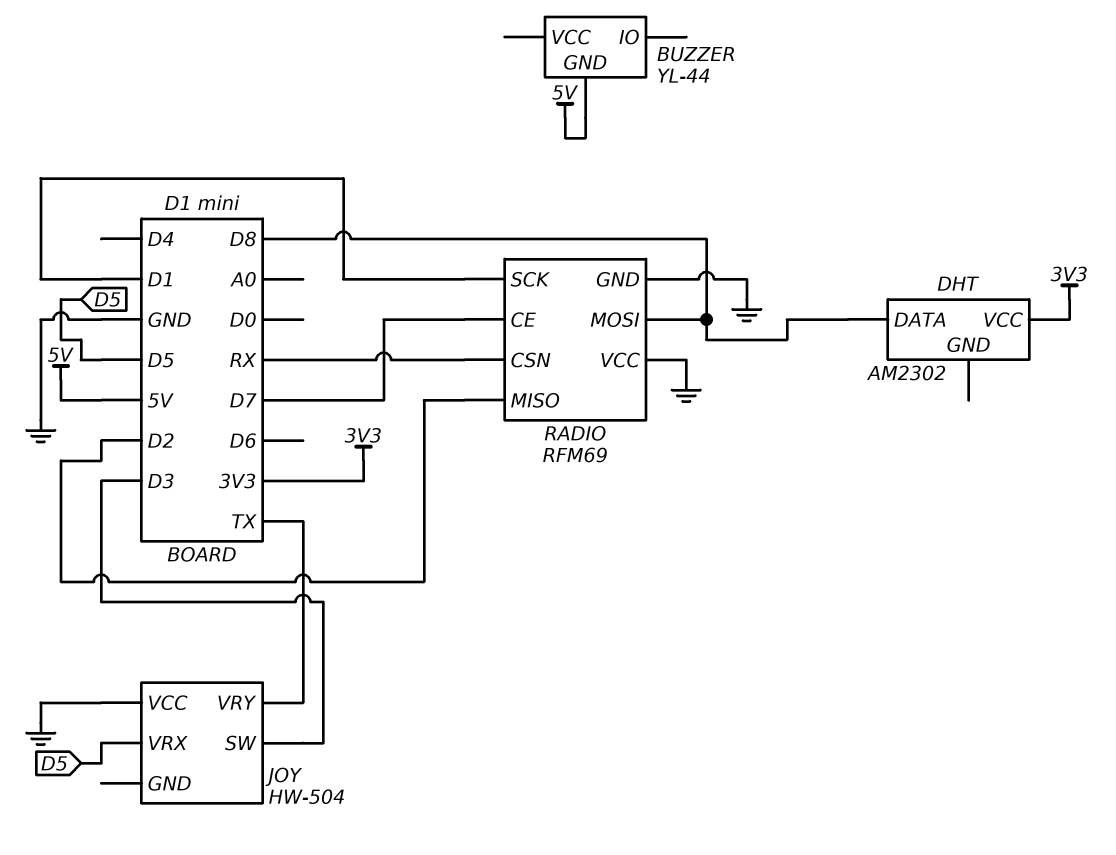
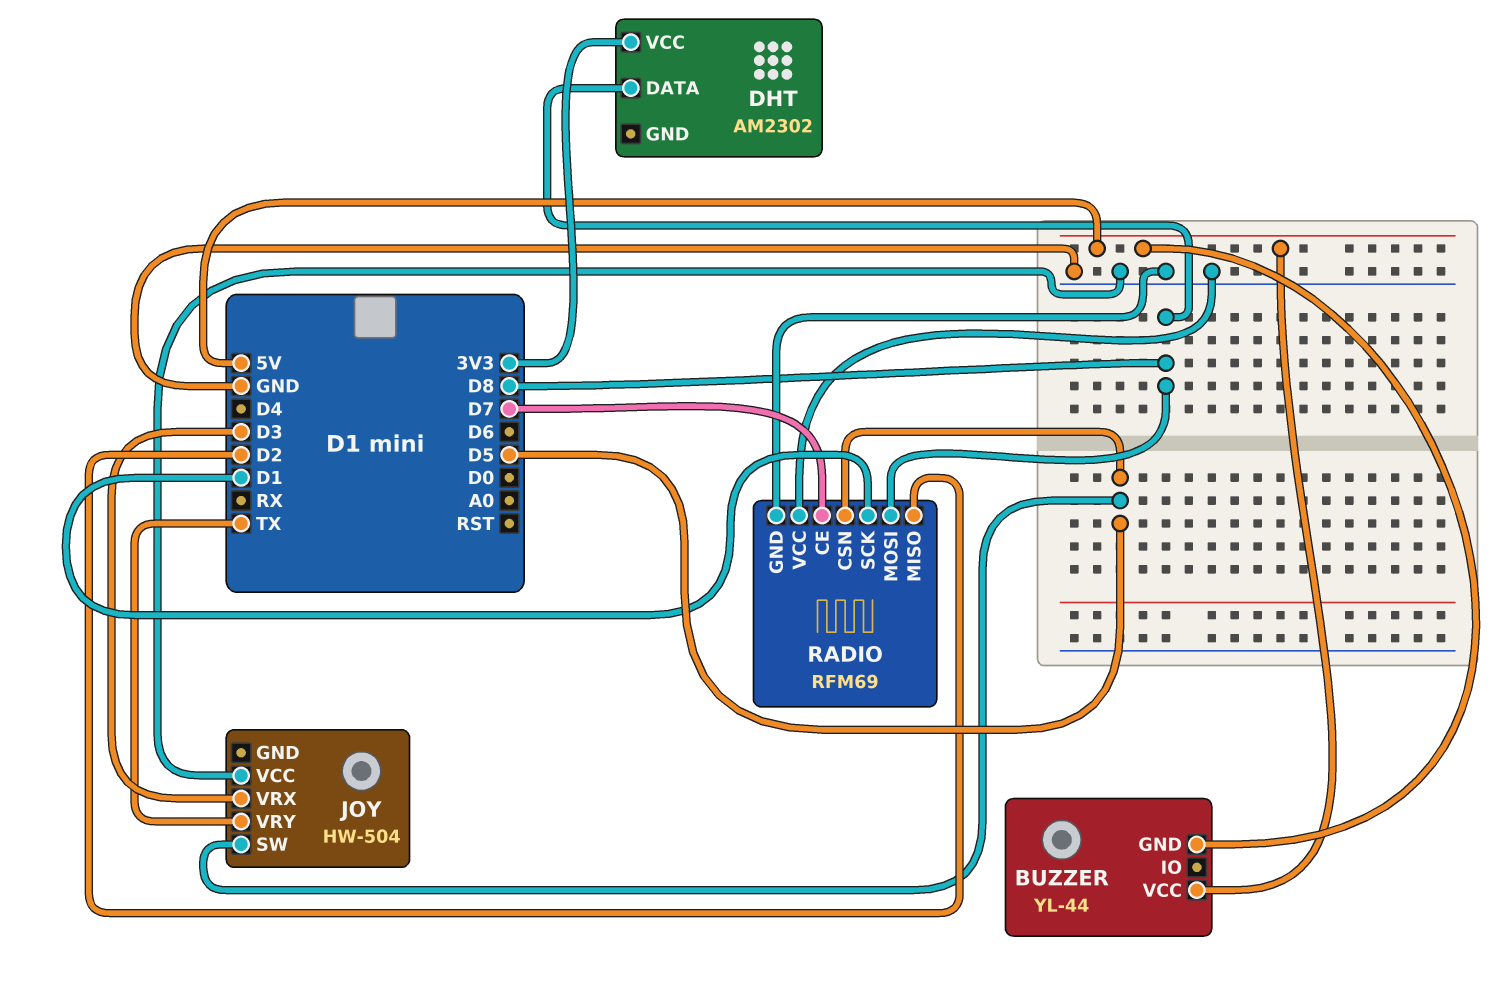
BUZZER pin VCC: none -> 5V
JOY pin SW: D3 -> D5
JOY pin VRX: D5 -> D3
RADIO pin CSN: RX -> D5

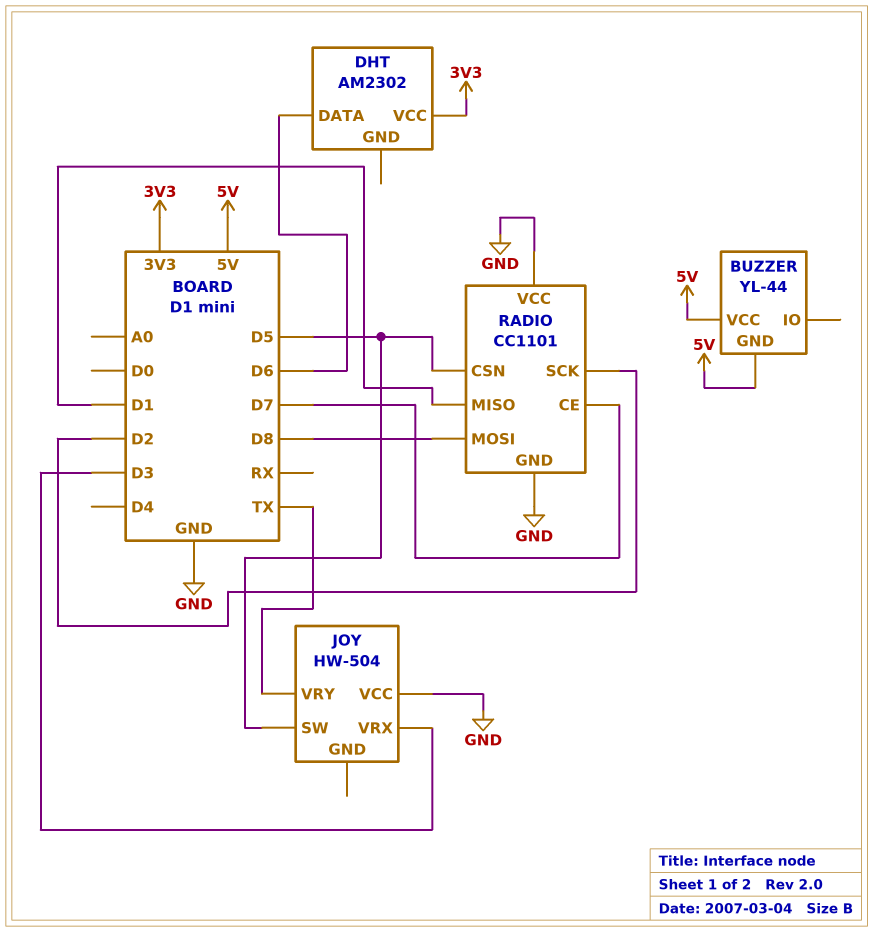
DHT pin DATA: D8 -> D6
RADIO: RFM69 -> CC1101
RADIO pin MISO: D2 -> D1
RADIO pin SCK: D1 -> D2

